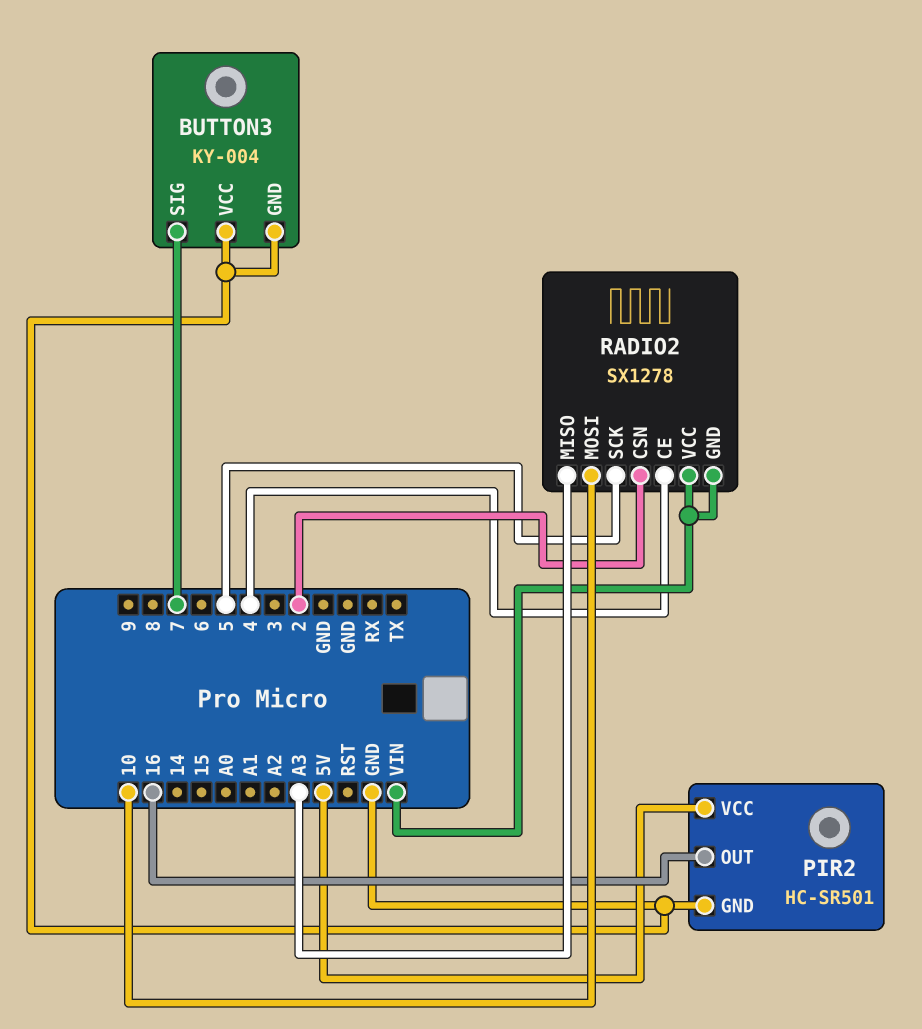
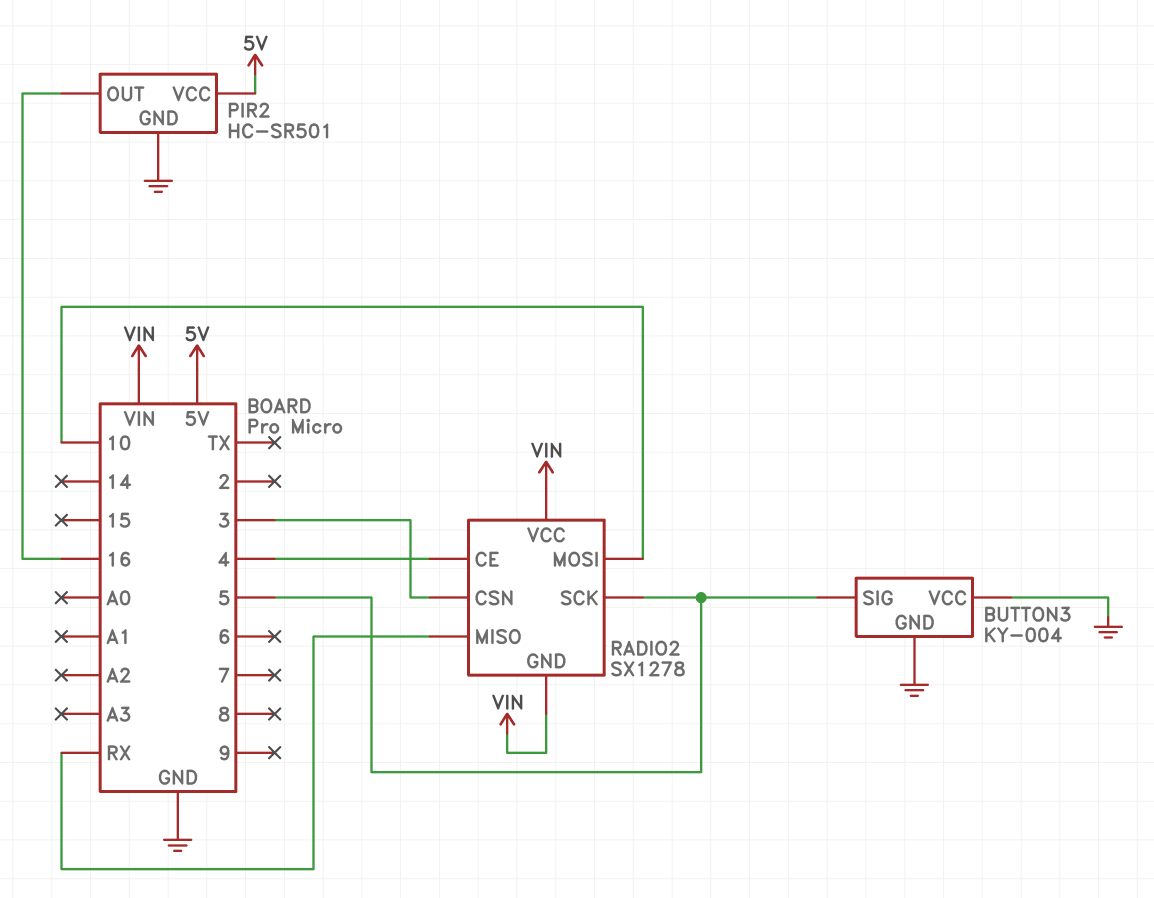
BUTTON3 pin SIG: 7 -> 5
RADIO2 pin CSN: 2 -> 3
RADIO2 pin MISO: A3 -> RX

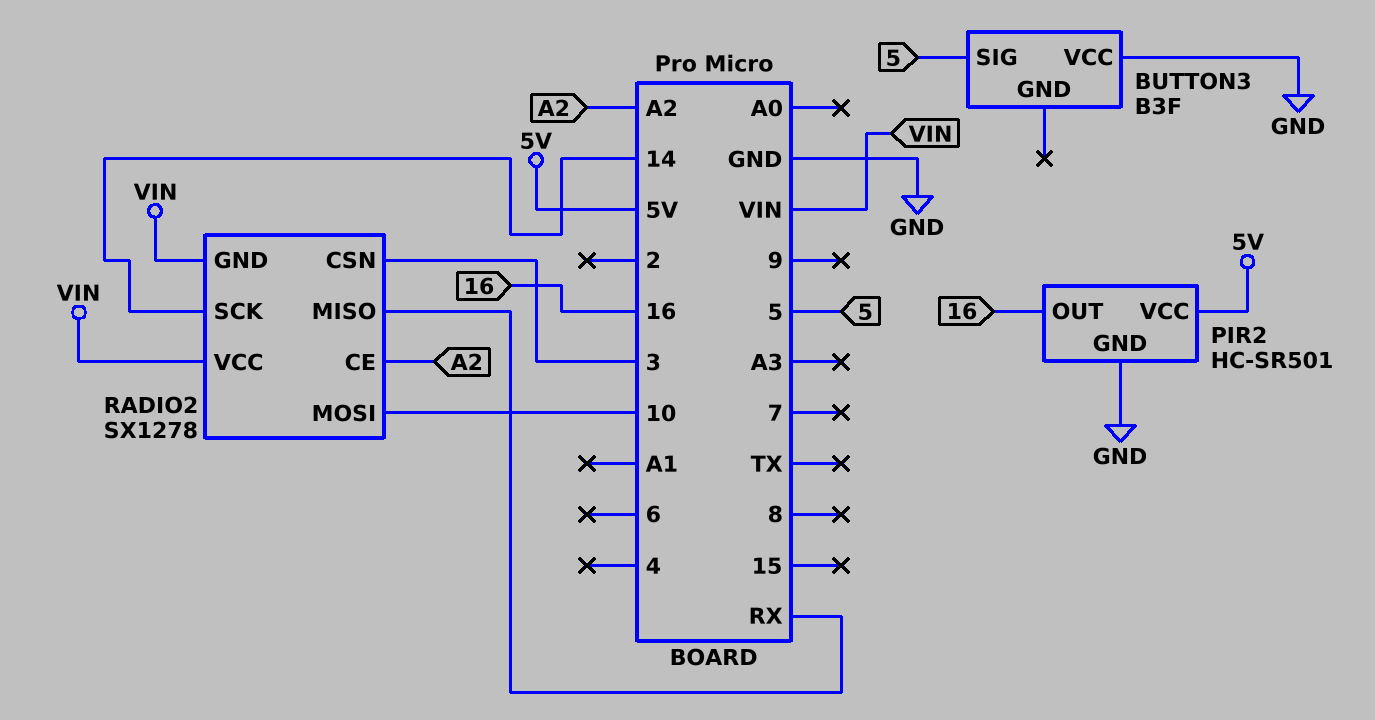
BUTTON3: KY-004 -> B3F
BUTTON3 pin GND: GND -> none
RADIO2 pin CE: 4 -> A2
RADIO2 pin SCK: 5 -> 14

